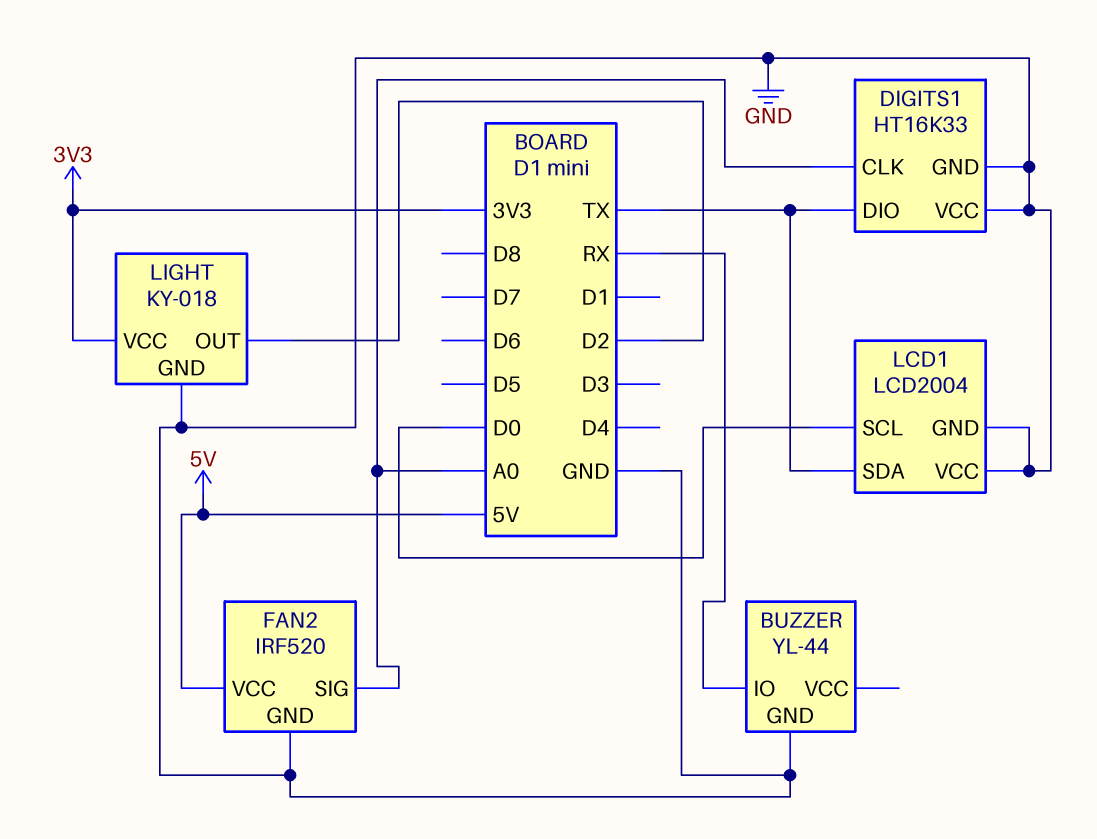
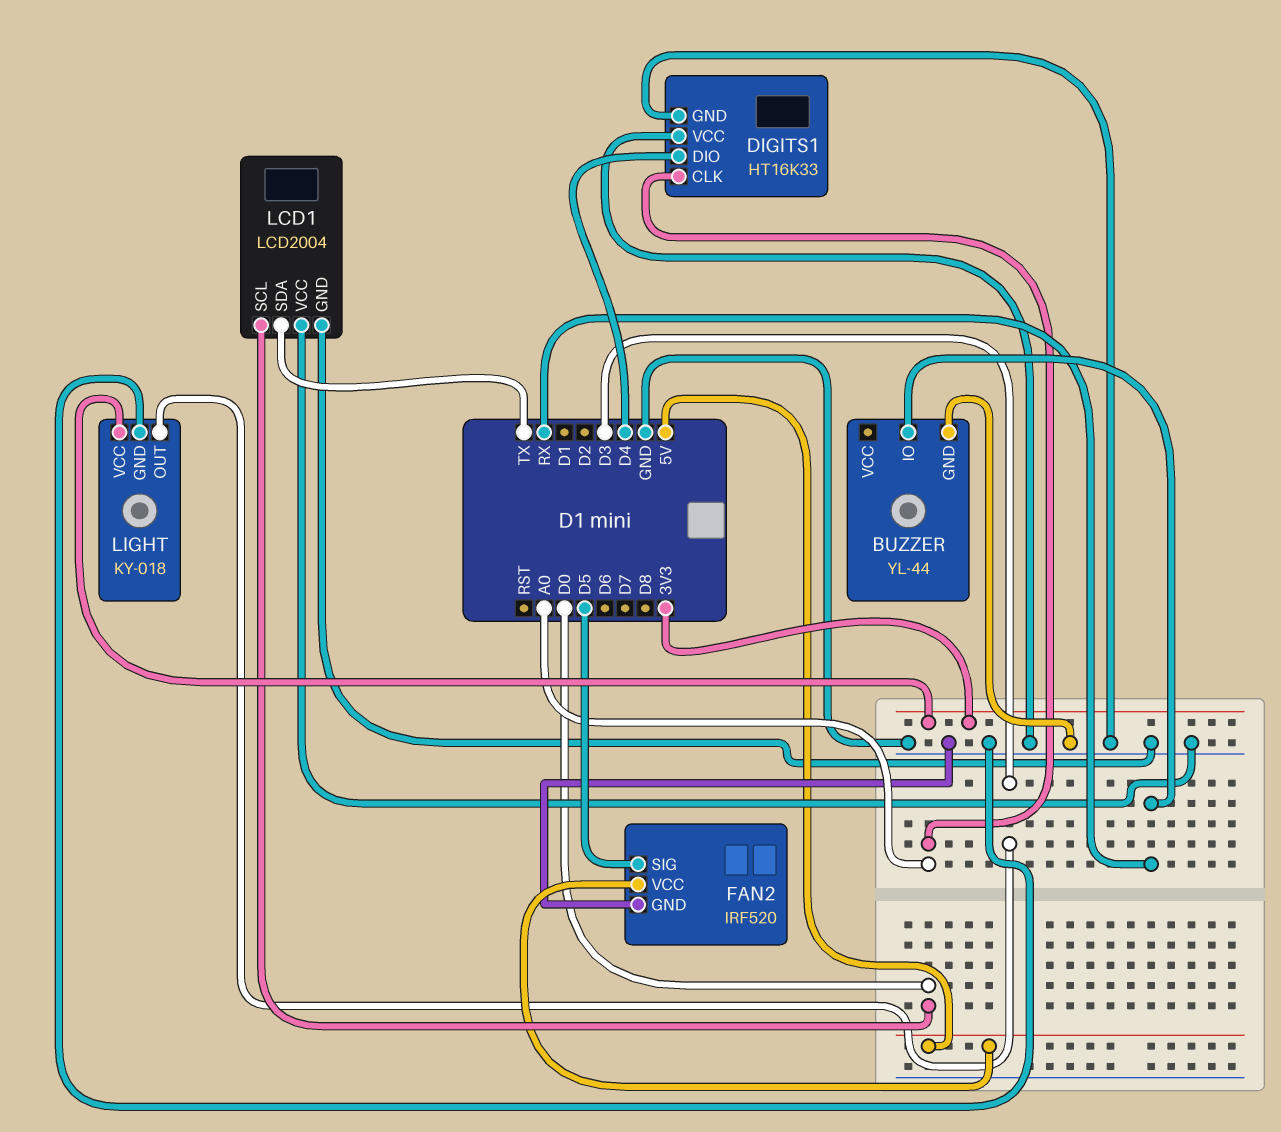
DIGITS1 pin DIO: TX -> D4
FAN2 pin SIG: A0 -> D5
LIGHT pin OUT: D2 -> D3

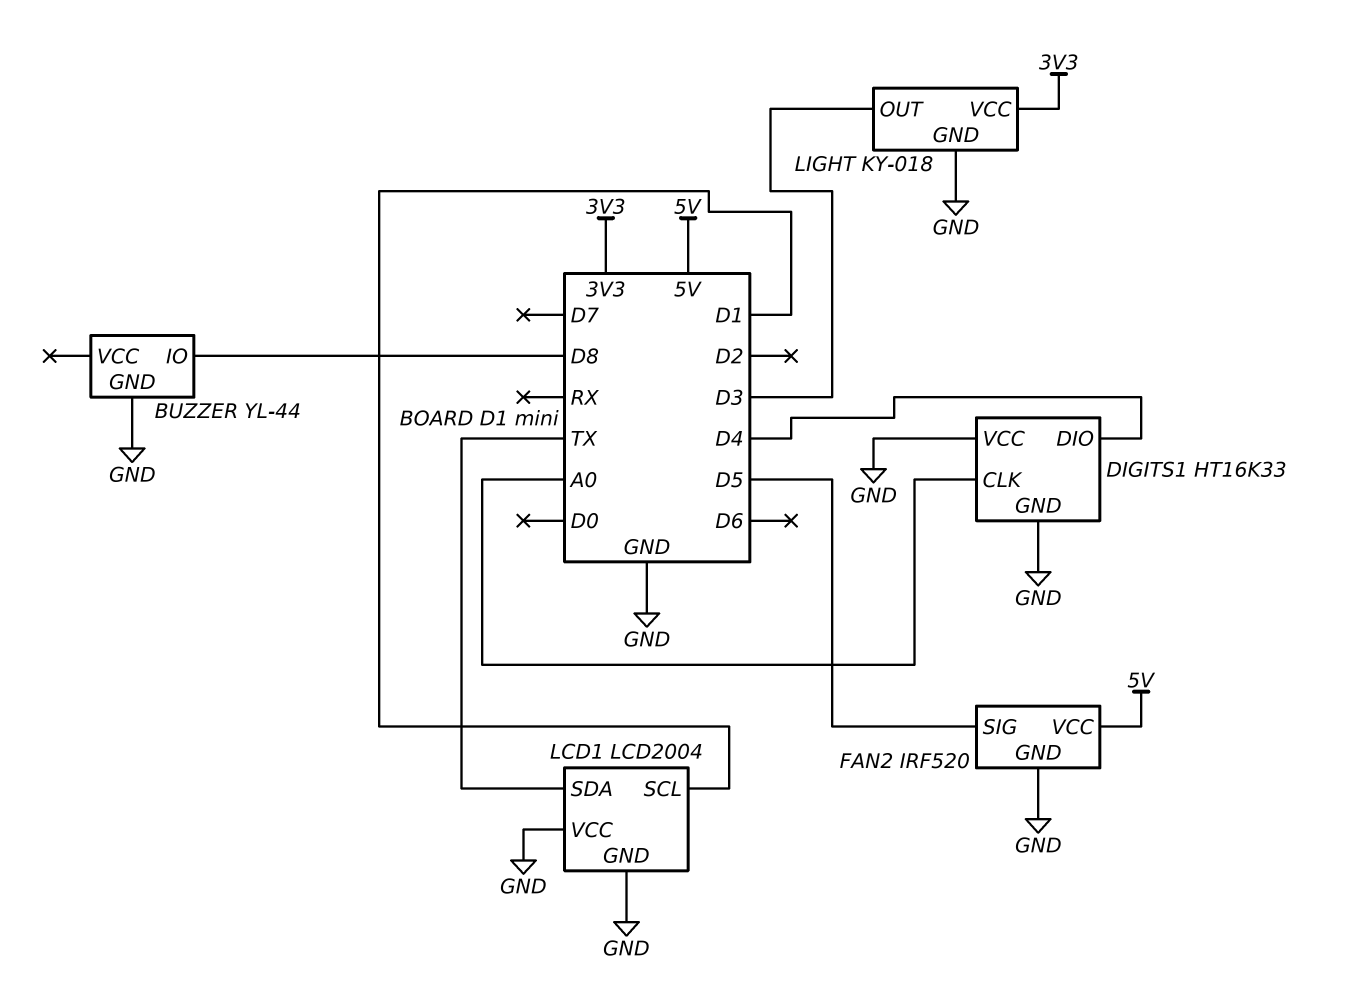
BUZZER pin IO: RX -> D8
LCD1 pin SCL: D0 -> D1

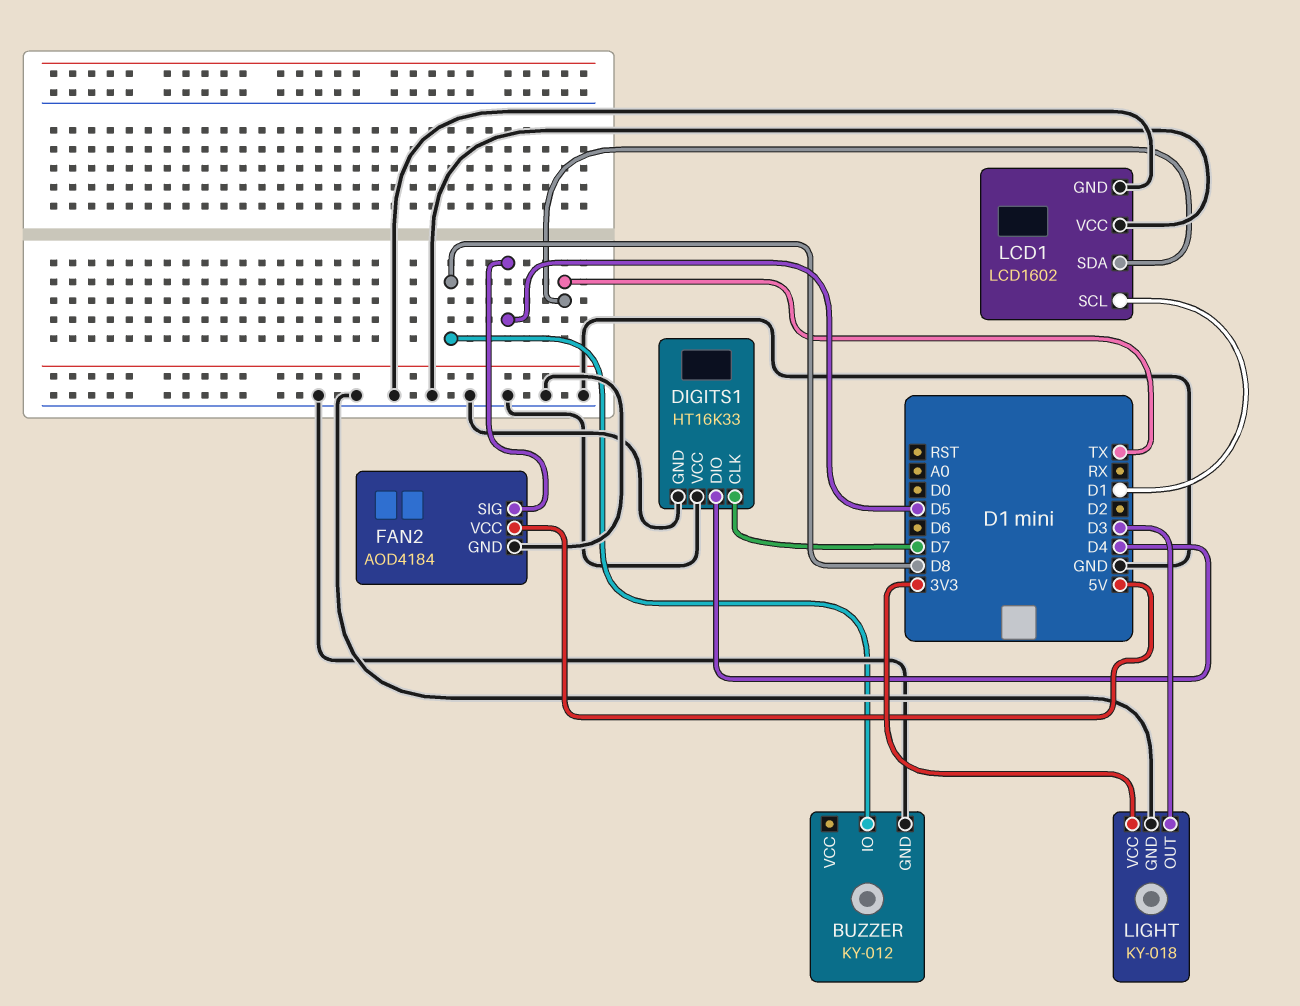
BUZZER: YL-44 -> KY-012
DIGITS1 pin CLK: A0 -> D7
FAN2: IRF520 -> AOD4184
LCD1: LCD2004 -> LCD1602

